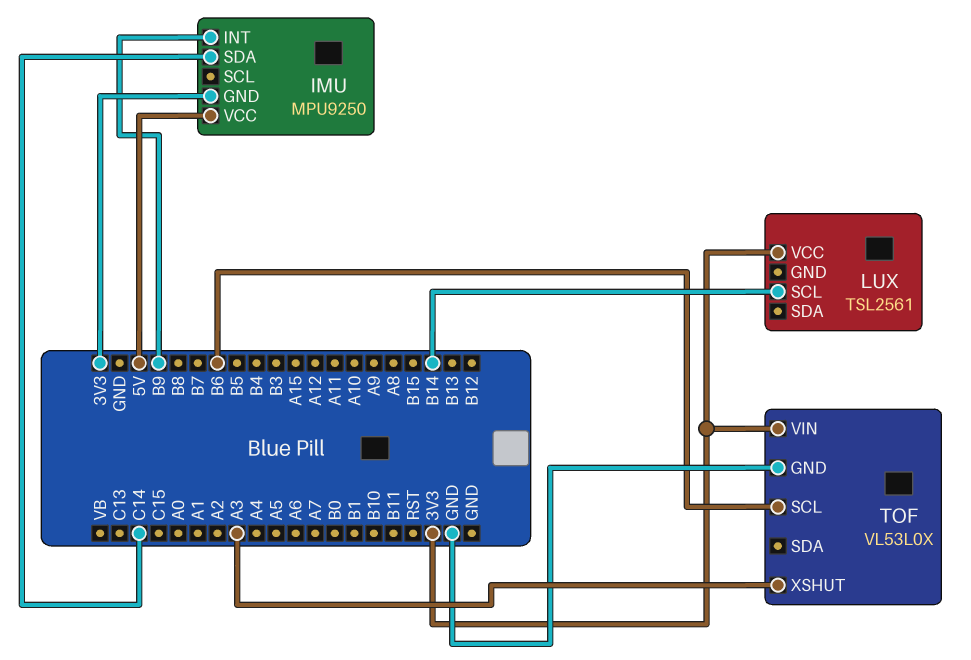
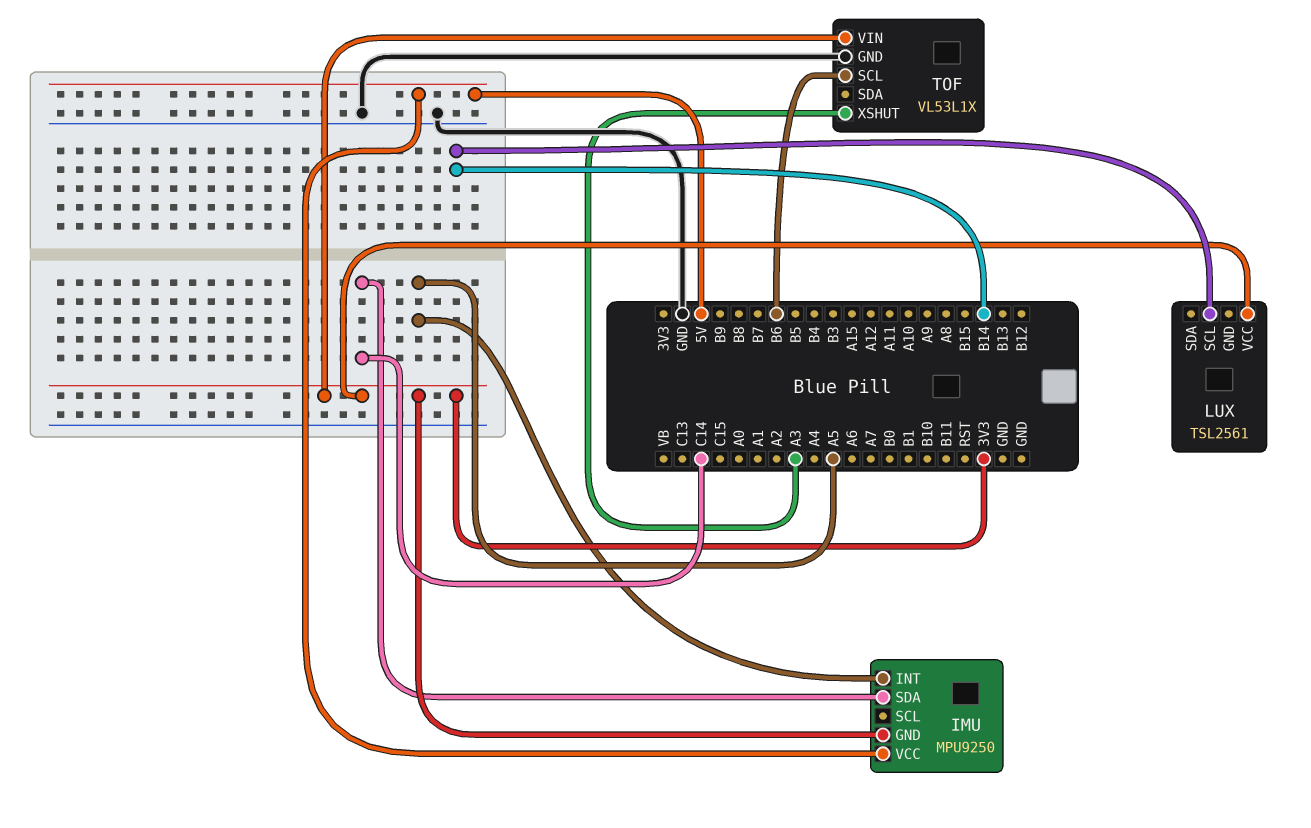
IMU pin INT: B9 -> A5
TOF: VL53L0X -> VL53L1X

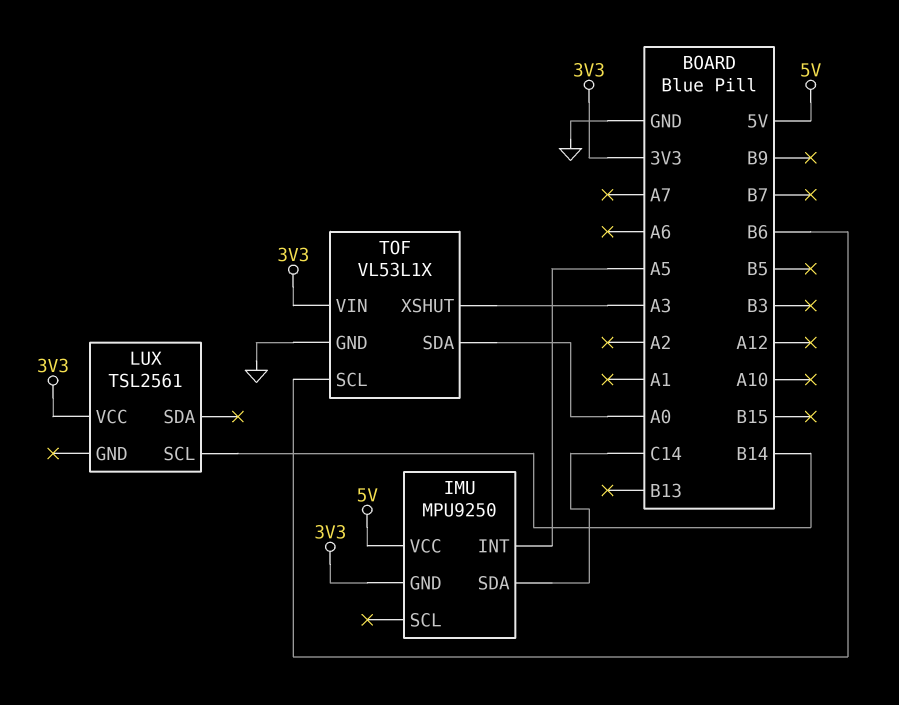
TOF pin SDA: none -> A0

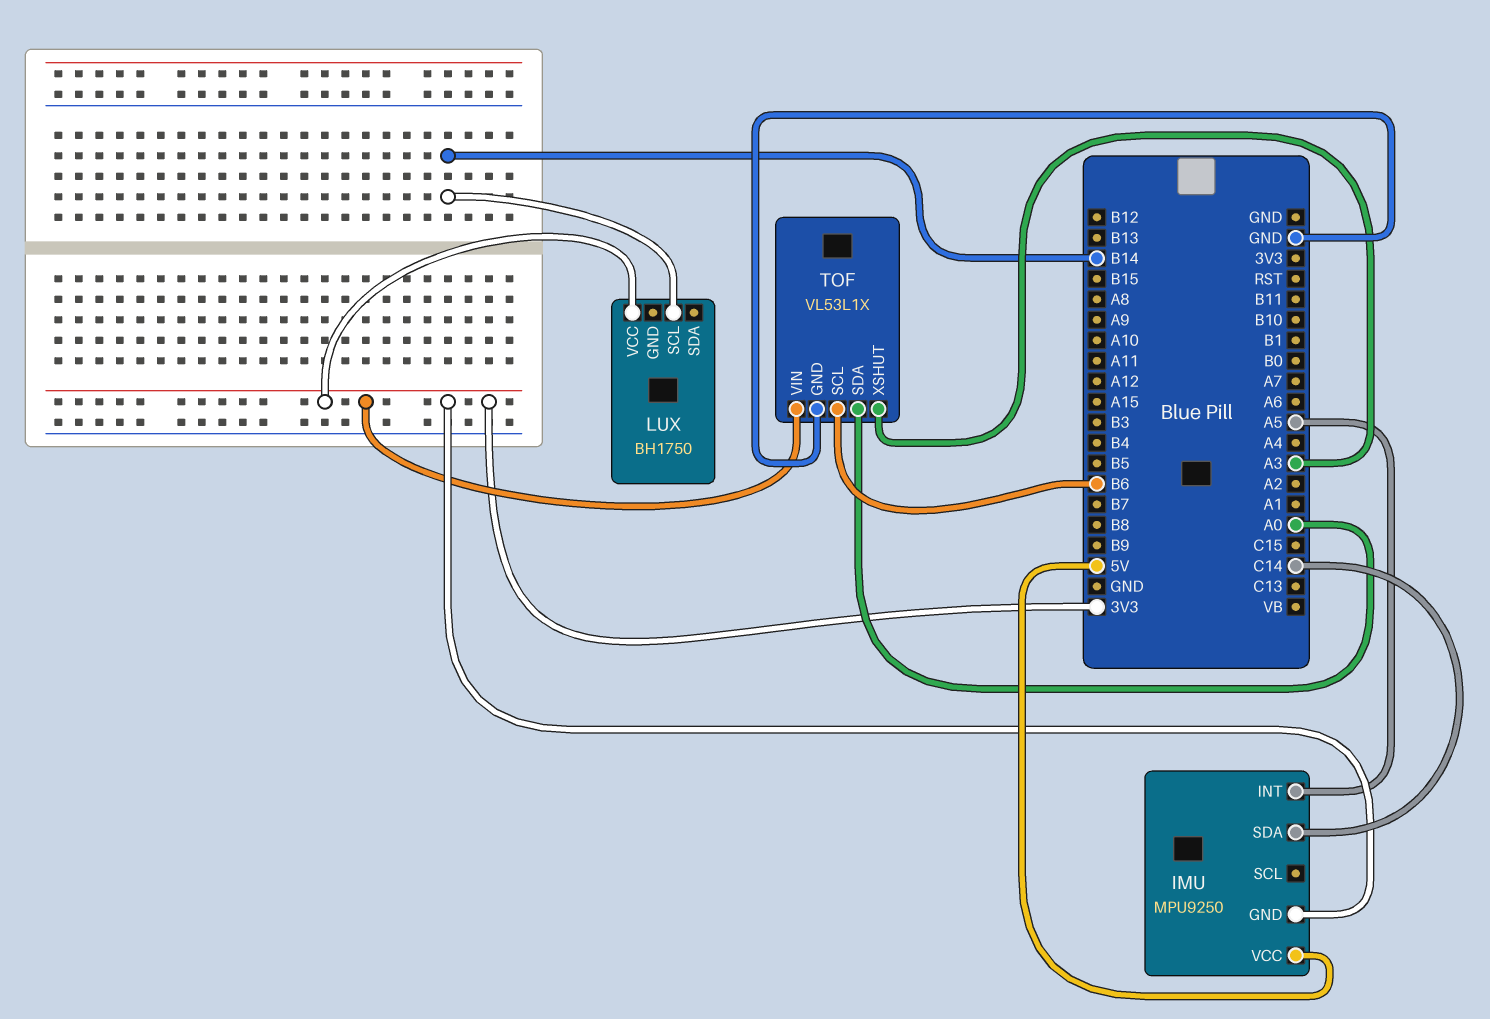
LUX: TSL2561 -> BH1750

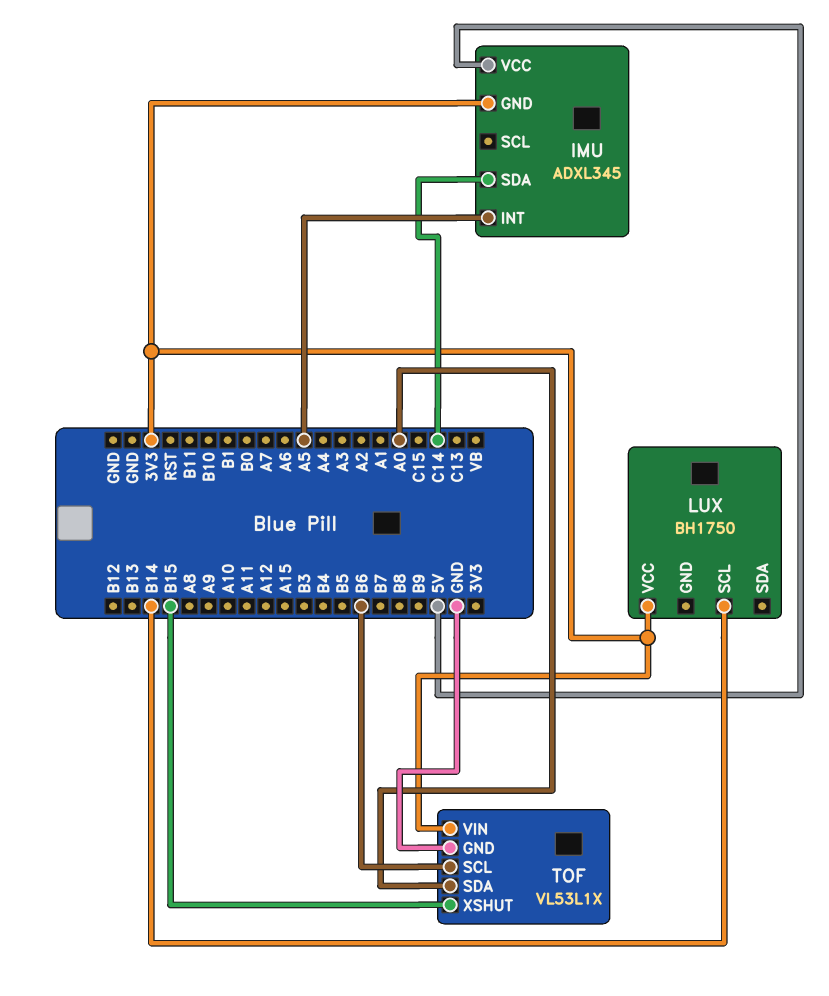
IMU: MPU9250 -> ADXL345
TOF pin XSHUT: A3 -> B15

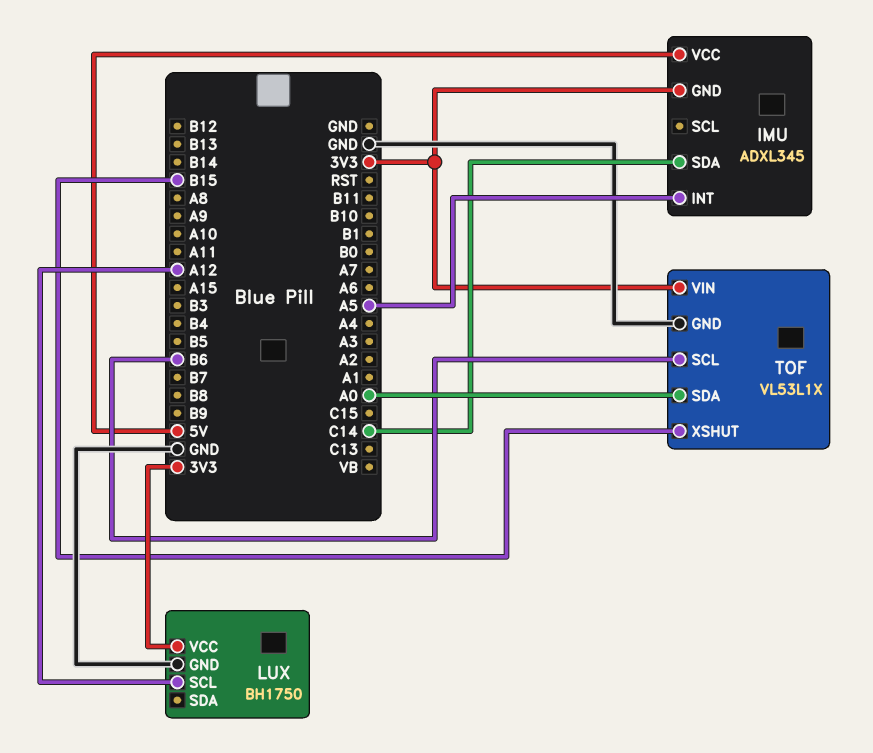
LUX pin GND: none -> GND
LUX pin SCL: B14 -> A12

